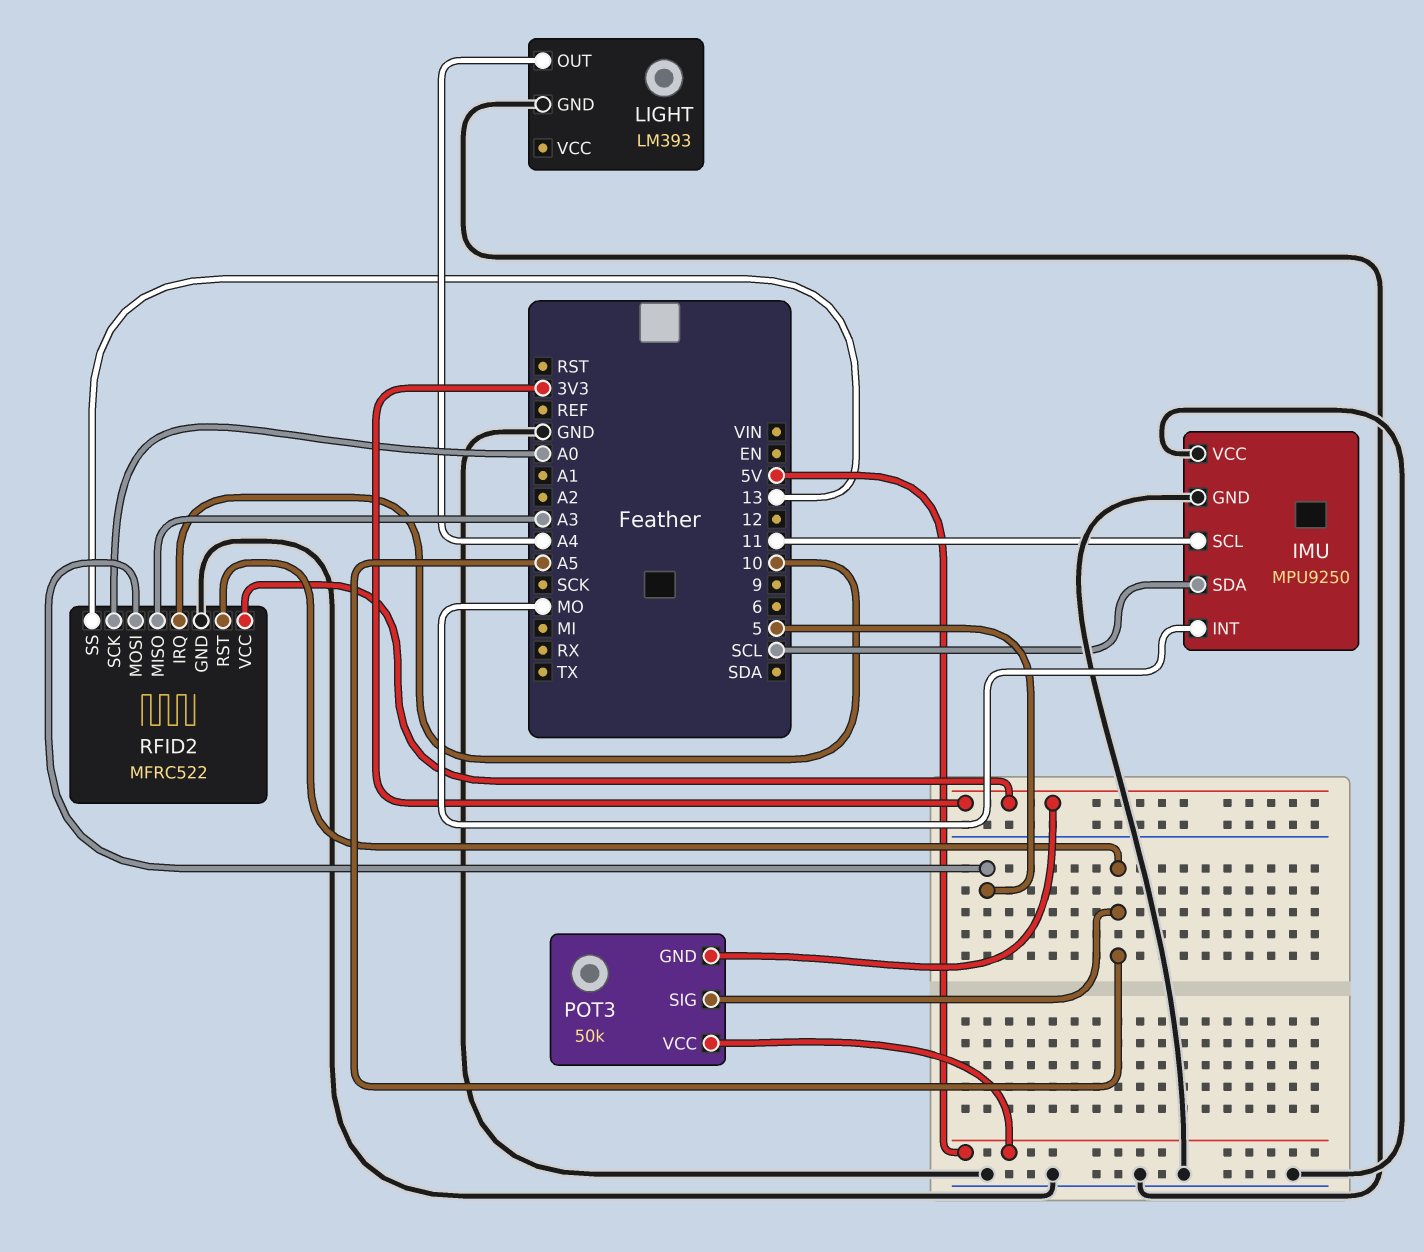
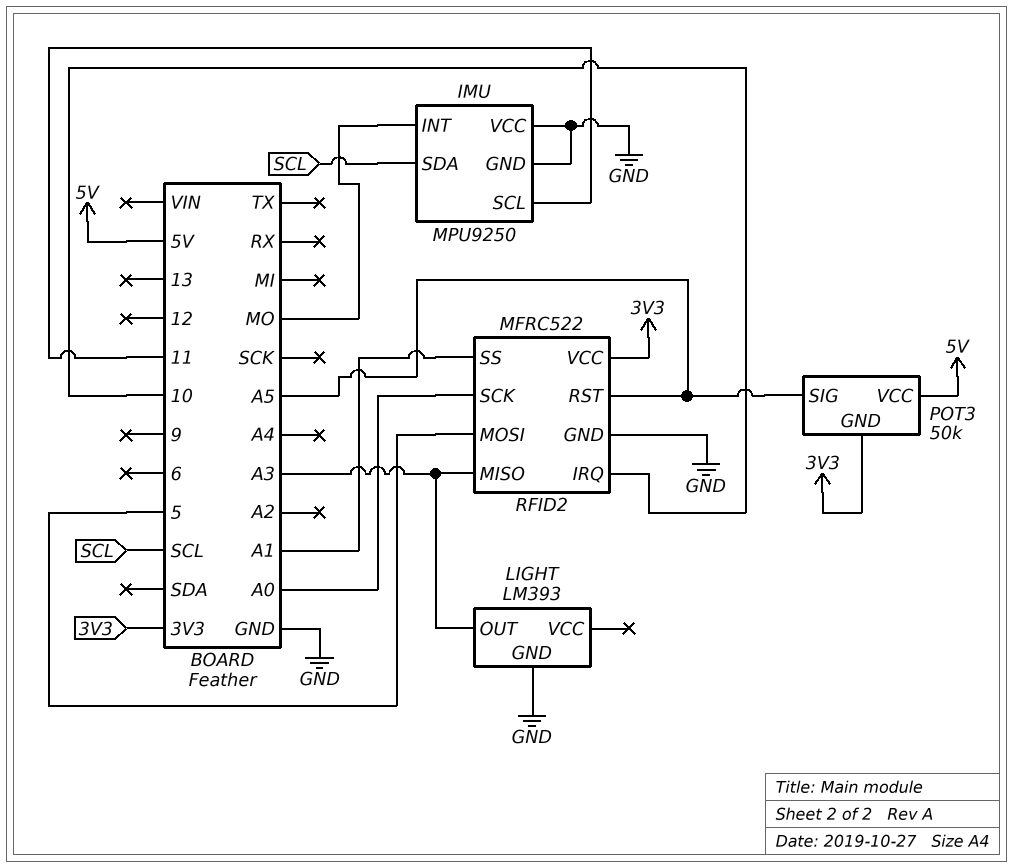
LIGHT pin OUT: A4 -> A3
RFID2 pin SS: 13 -> A1

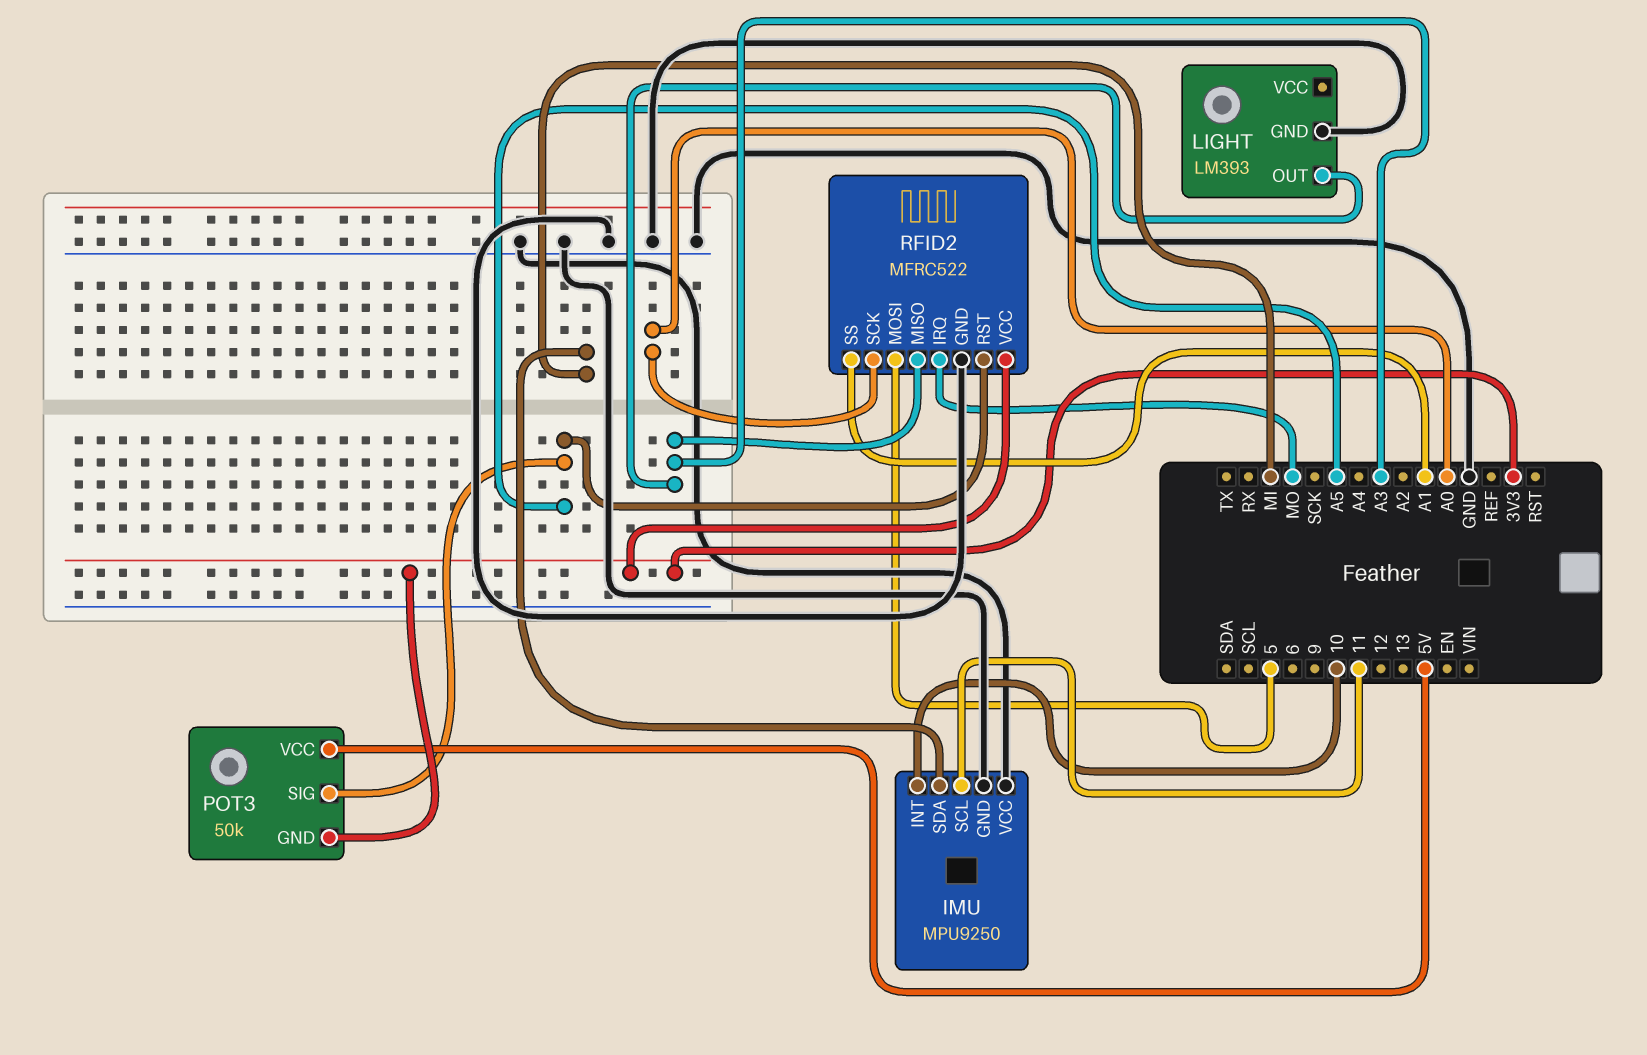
IMU pin INT: MO -> 10
IMU pin SDA: SCL -> MI
RFID2 pin IRQ: 10 -> MO

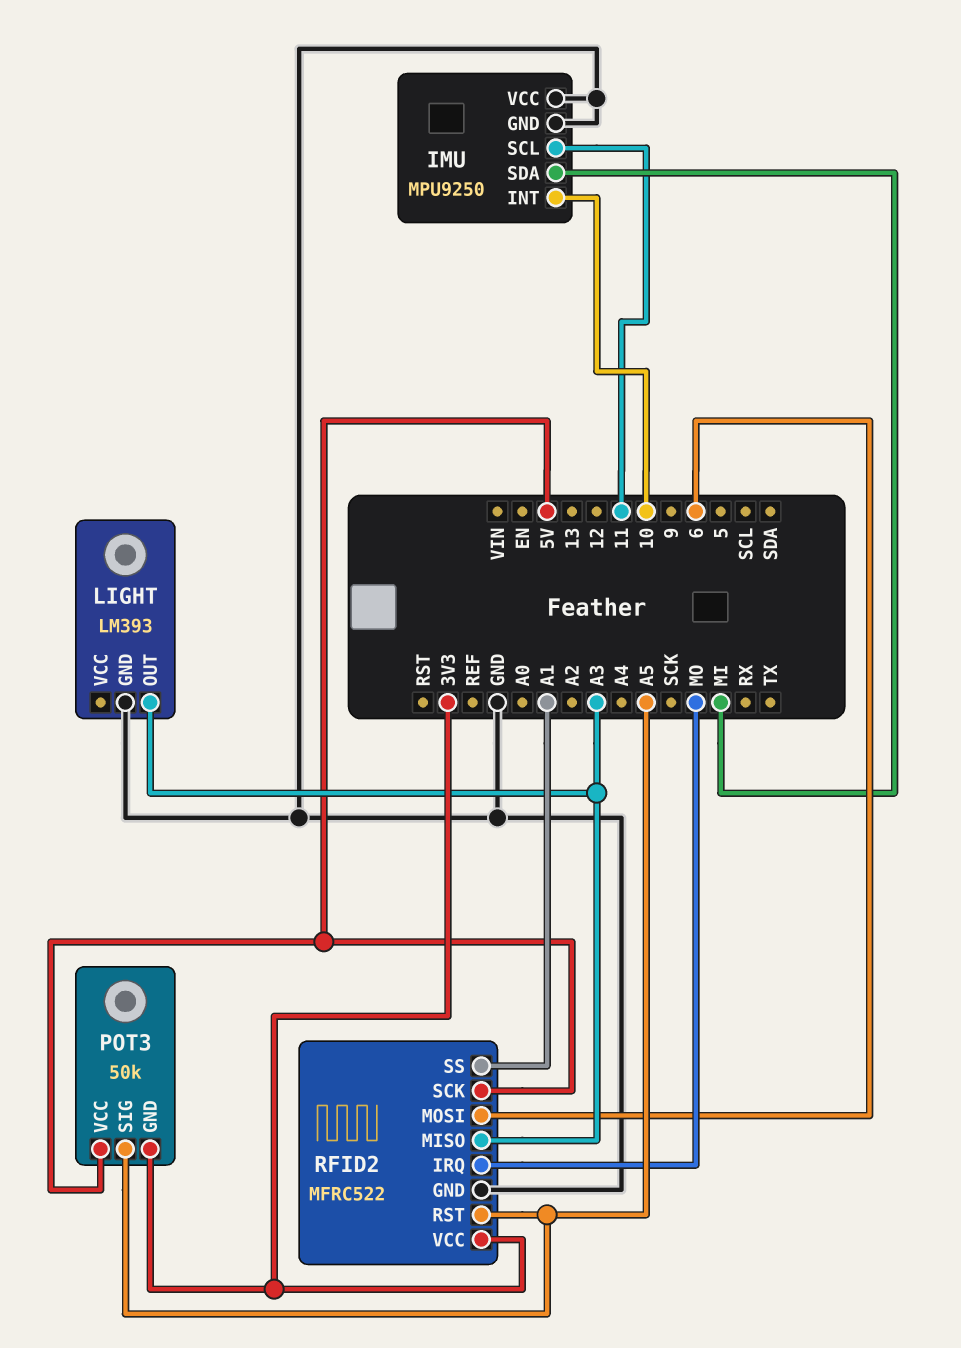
RFID2 pin MOSI: 5 -> 6
RFID2 pin SCK: A0 -> 5V

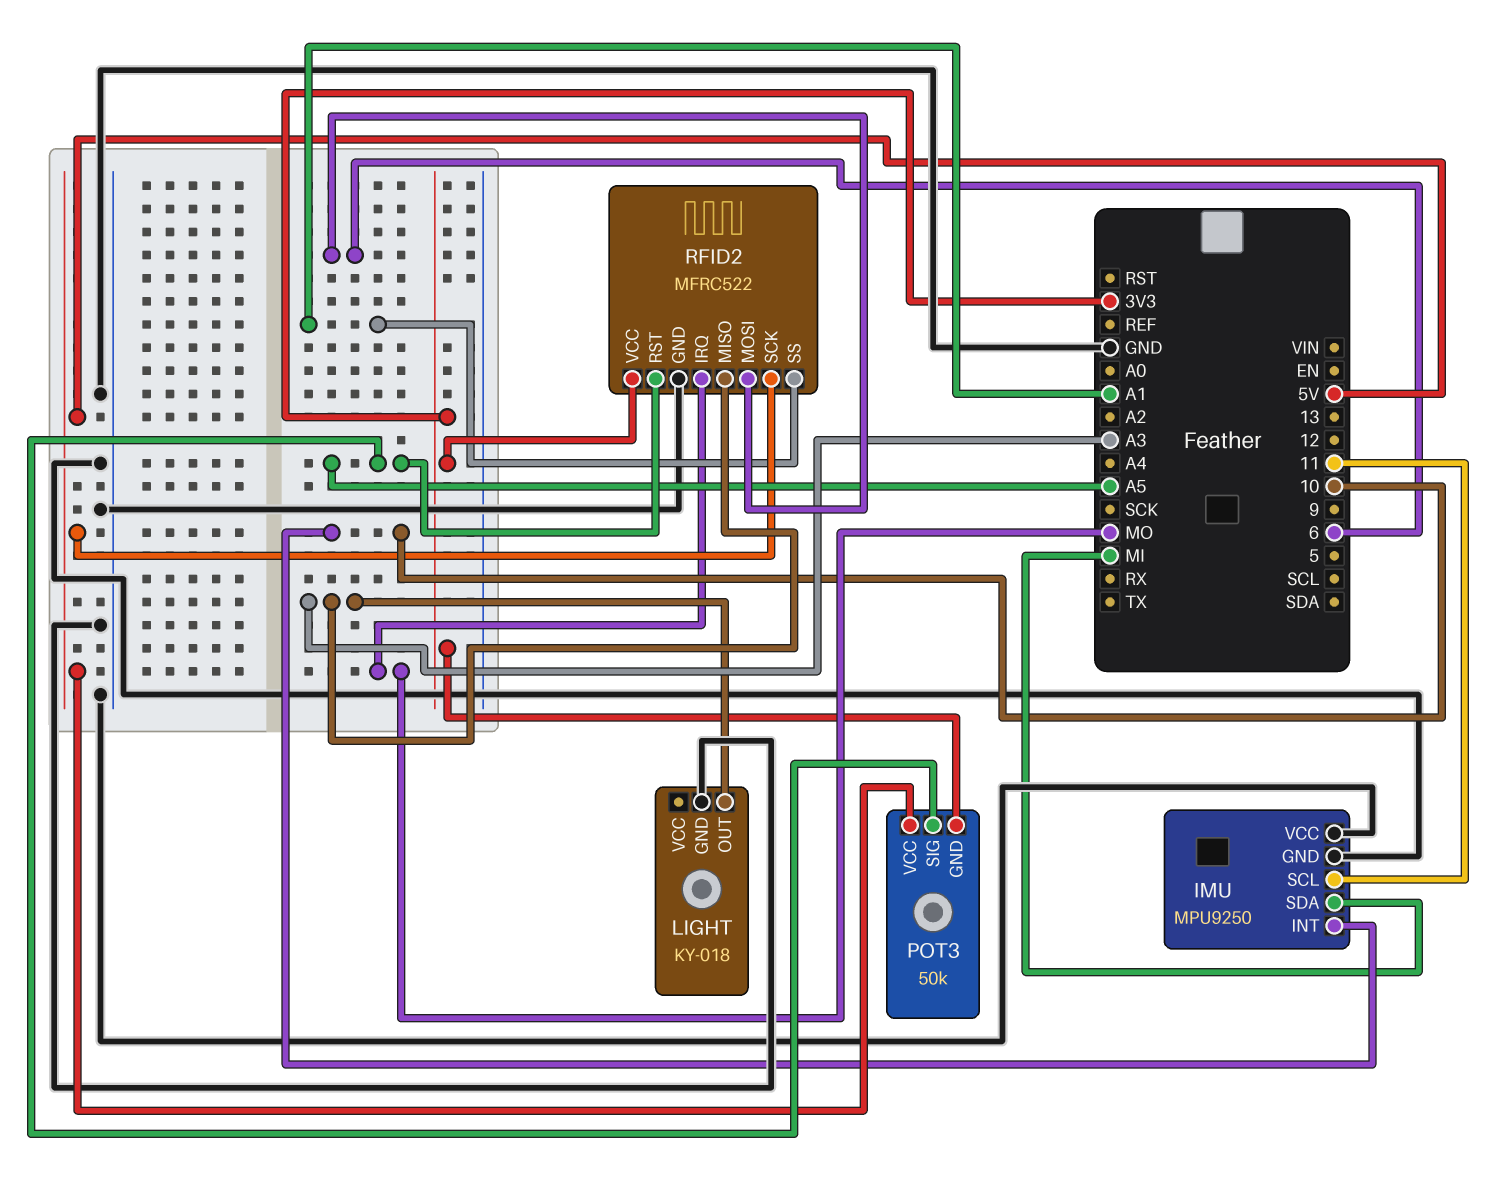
LIGHT: LM393 -> KY-018

